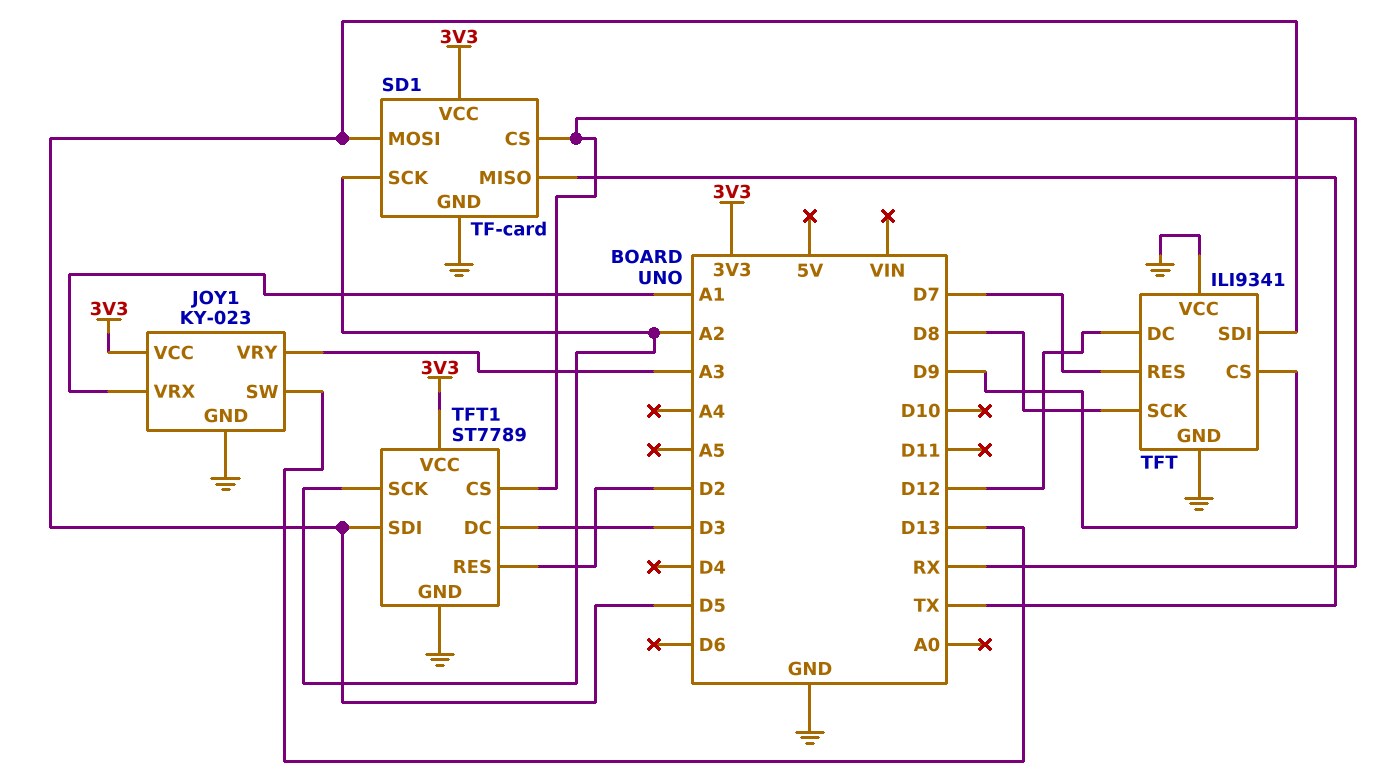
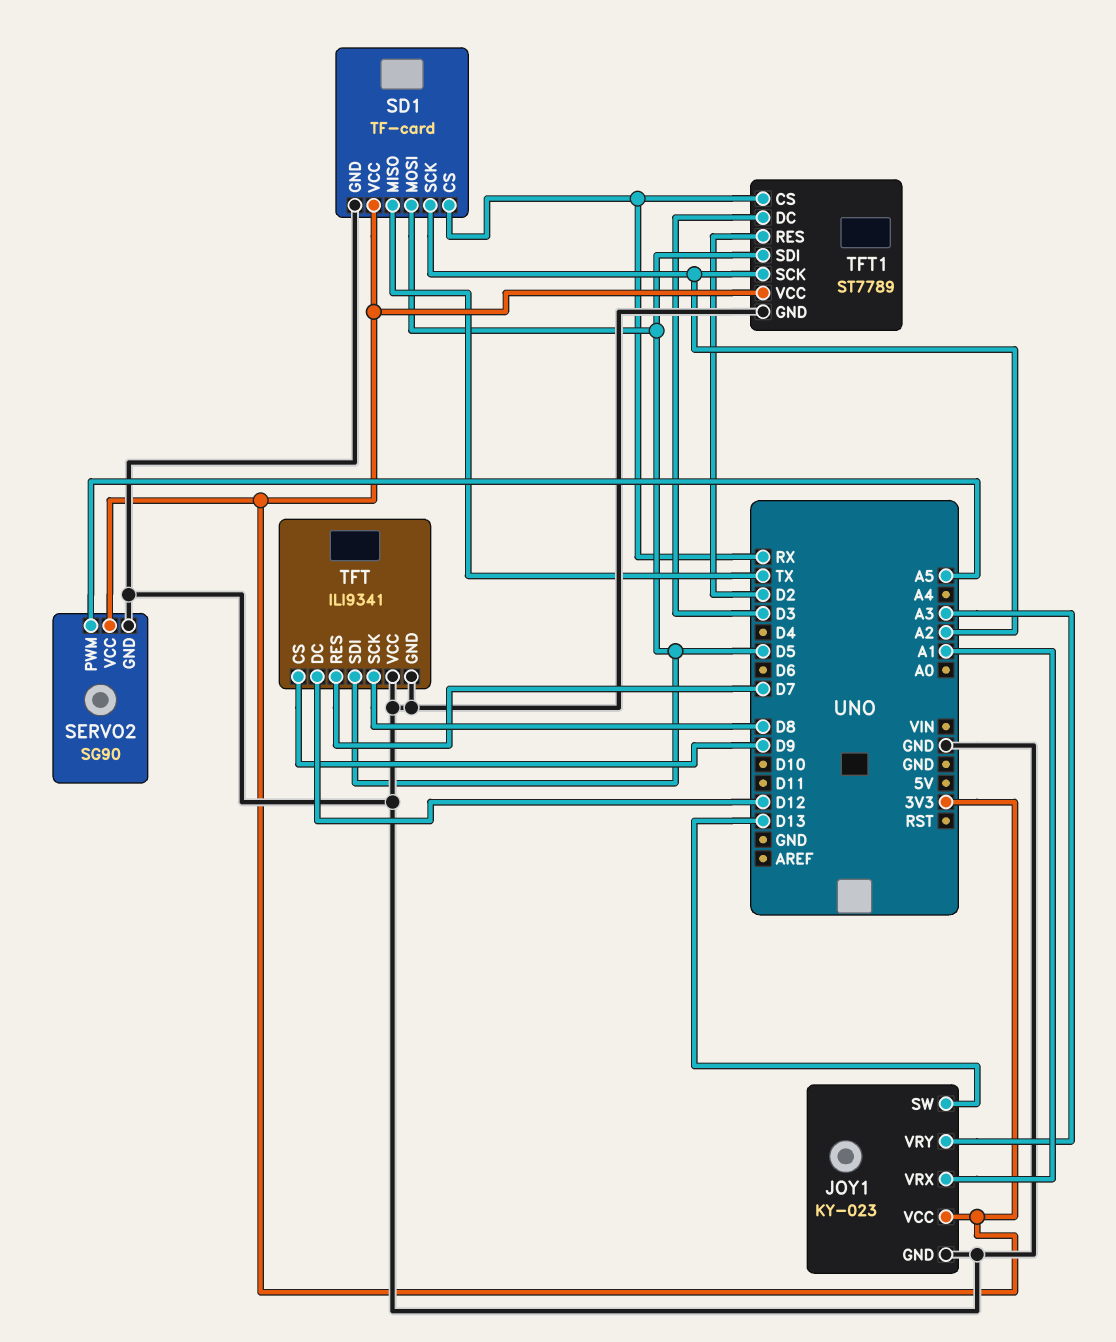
SERVO2: none -> SG90
SERVO2 pin GND: none -> GND
SERVO2 pin PWM: none -> A5
SERVO2 pin VCC: none -> 3V3

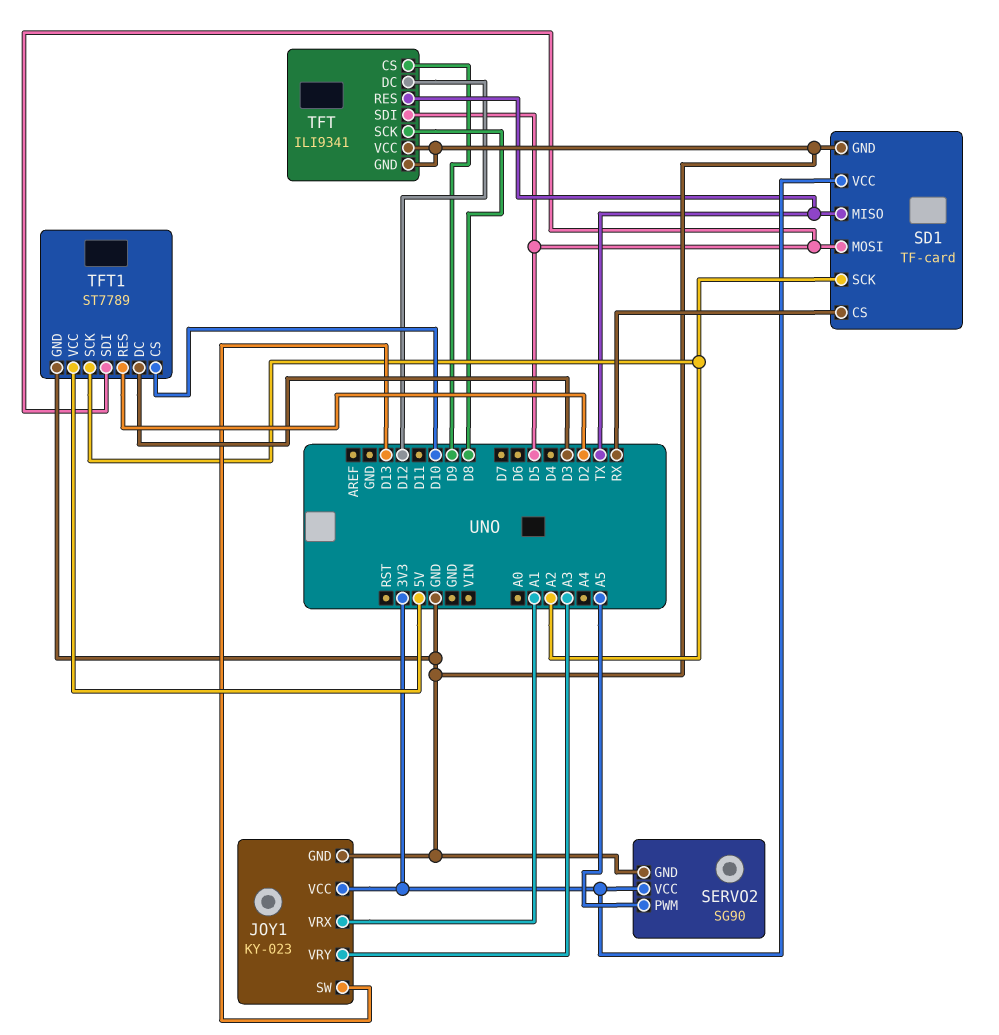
TFT pin RES: D7 -> TX
TFT1 pin CS: RX -> D10
TFT1 pin VCC: 3V3 -> 5V

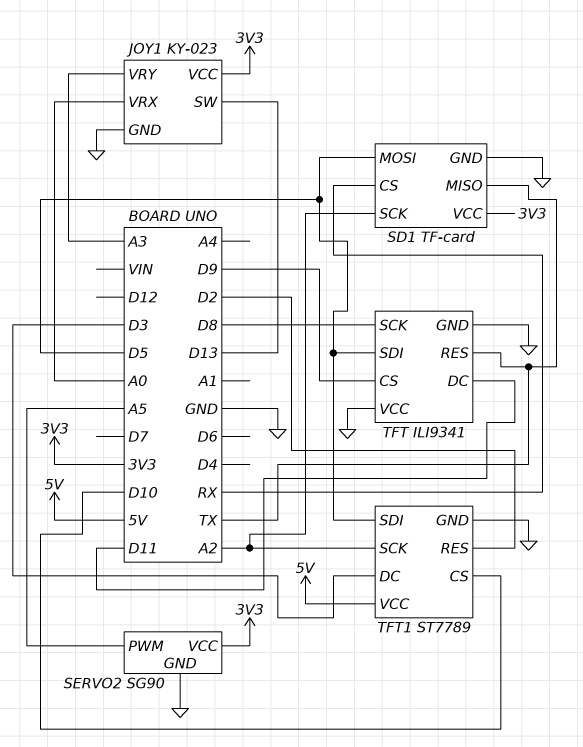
JOY1 pin VRX: A1 -> A0
TFT pin DC: D12 -> D11

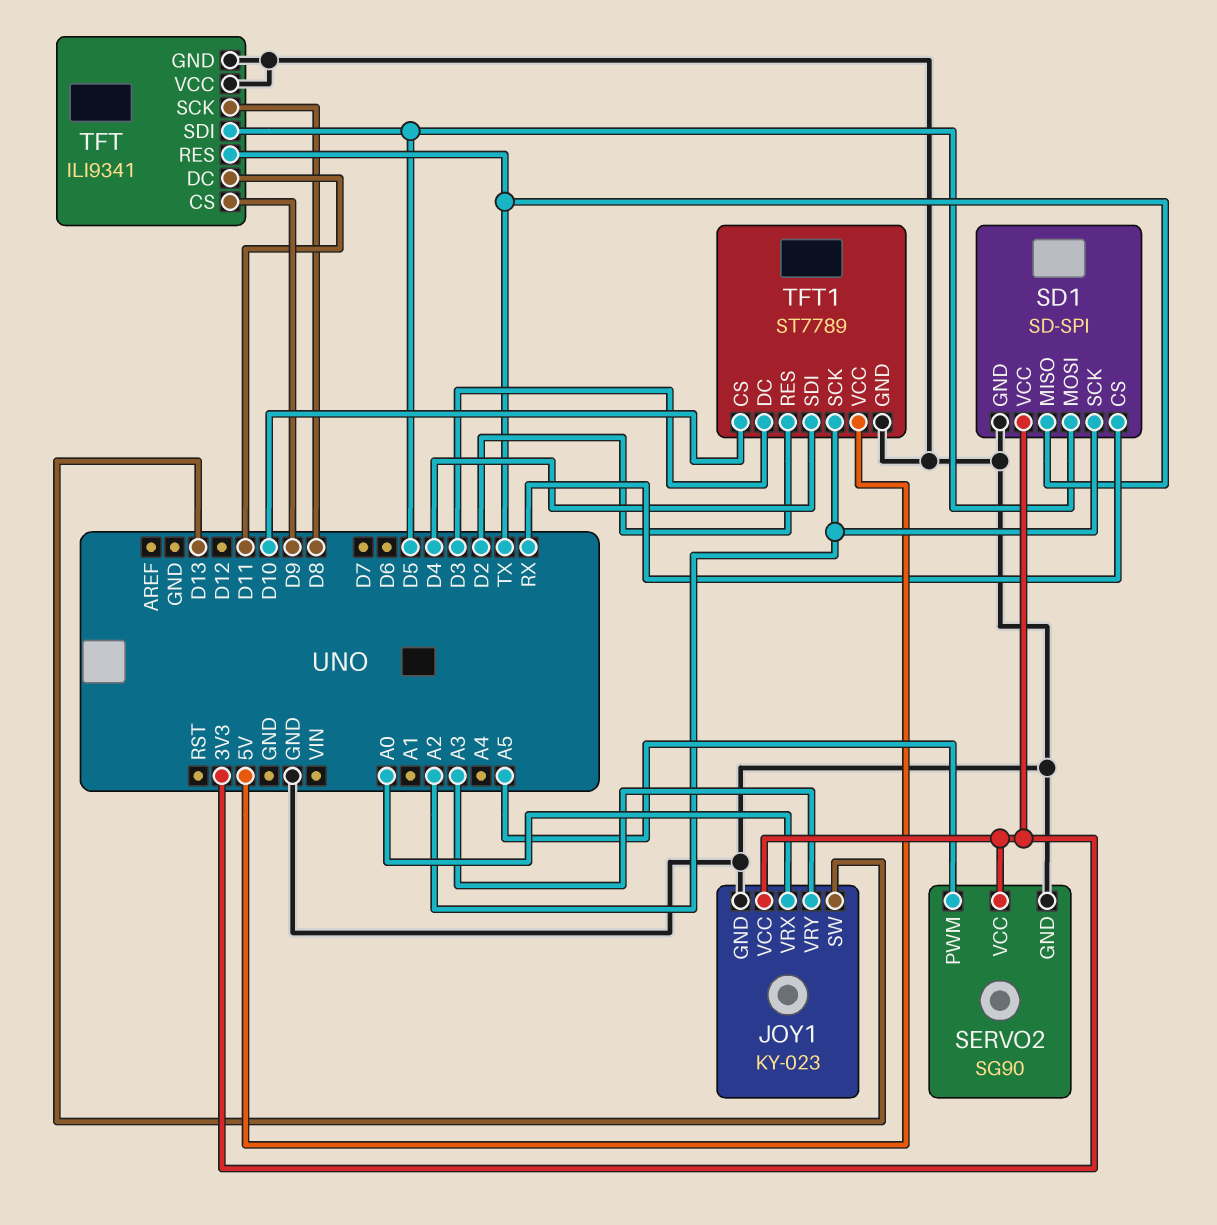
SD1: TF-card -> SD-SPI
TFT1 pin SDI: D5 -> D4

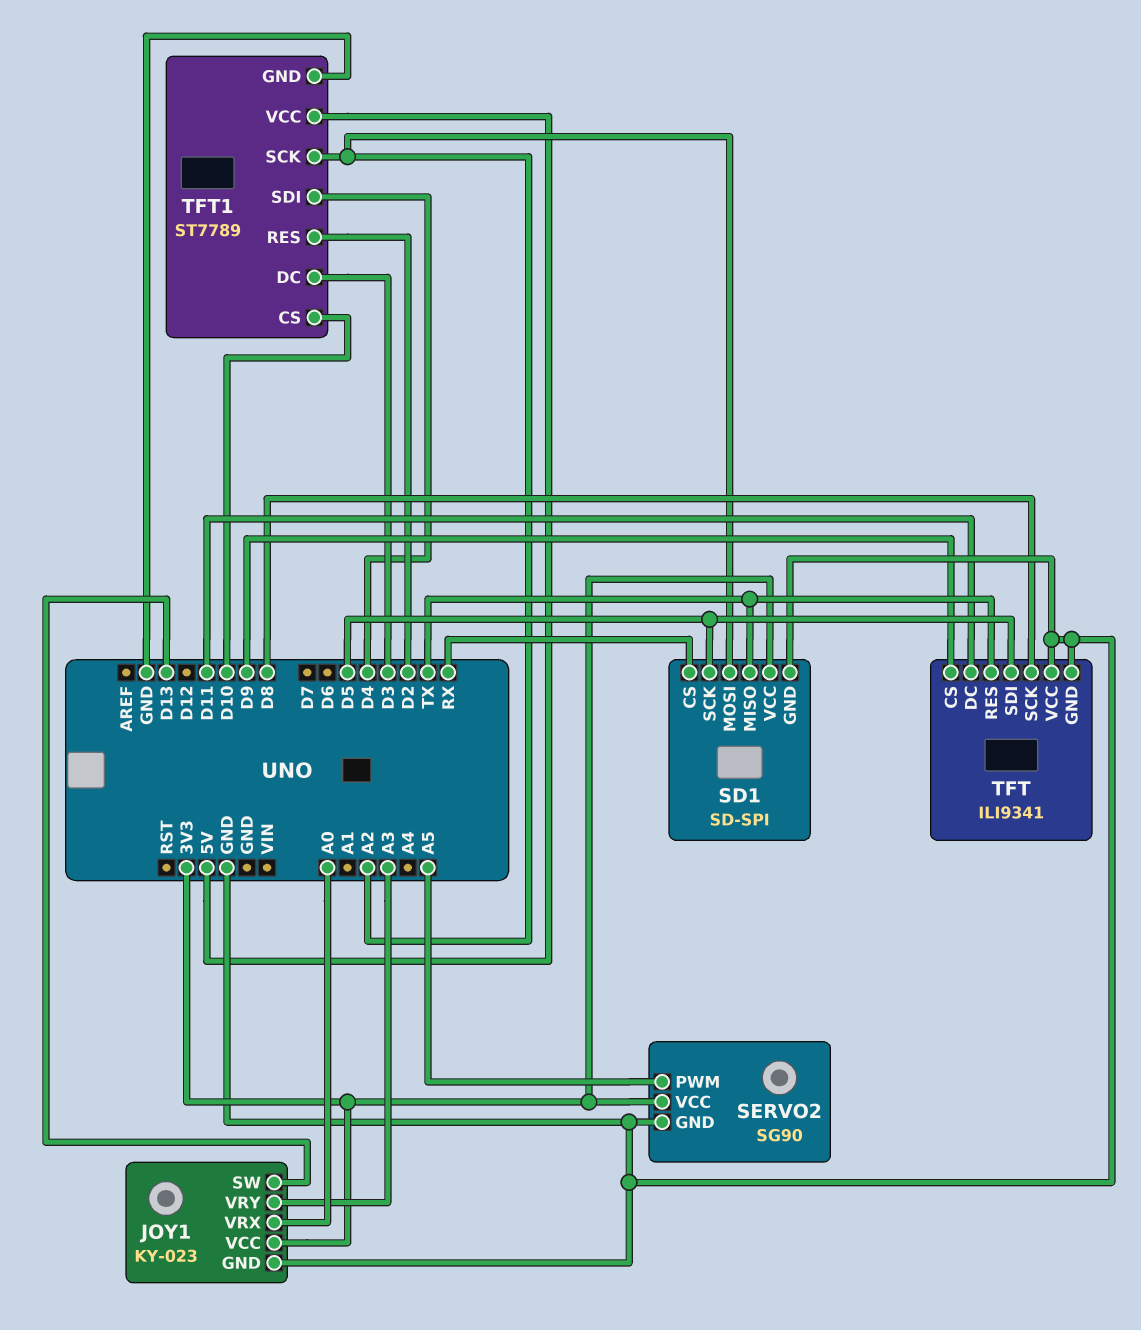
SD1 pin MOSI: D5 -> A2
SD1 pin SCK: A2 -> D5

